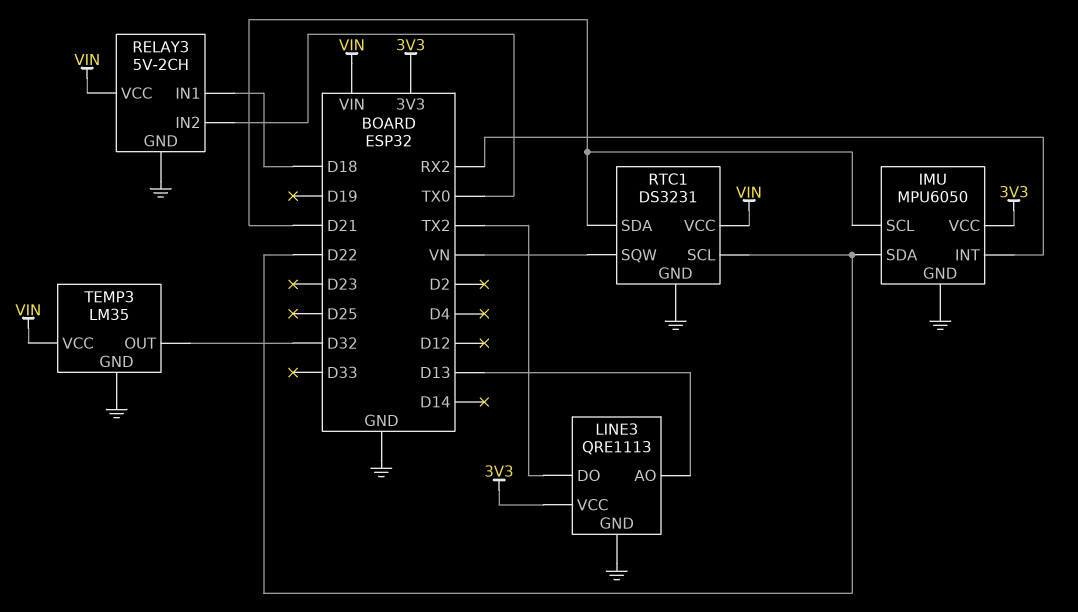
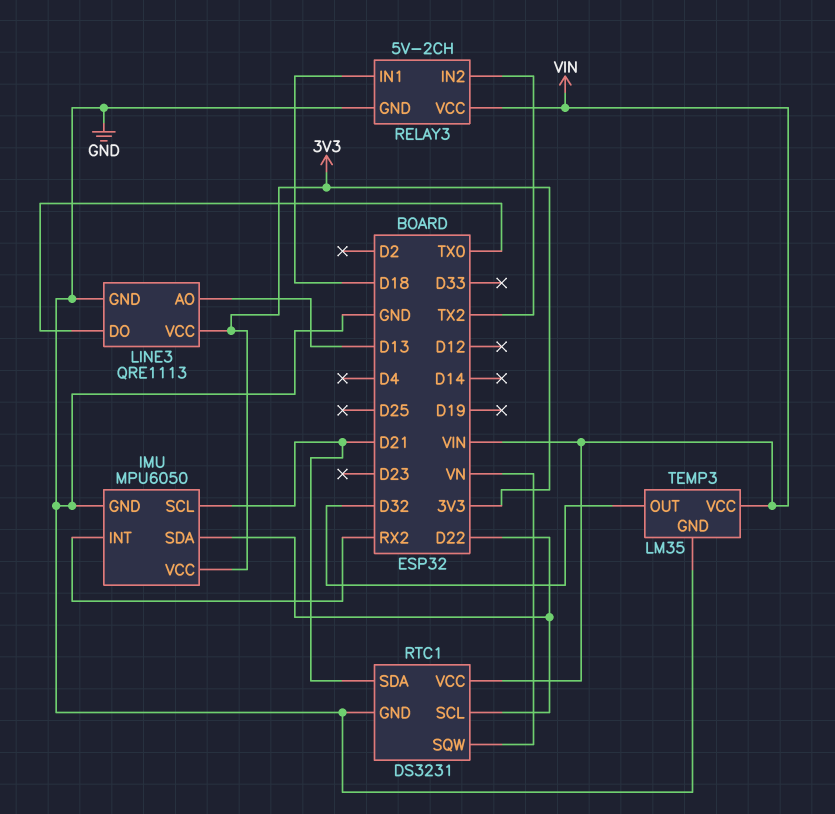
LINE3 pin DO: TX2 -> TX0
RELAY3 pin IN2: TX0 -> TX2

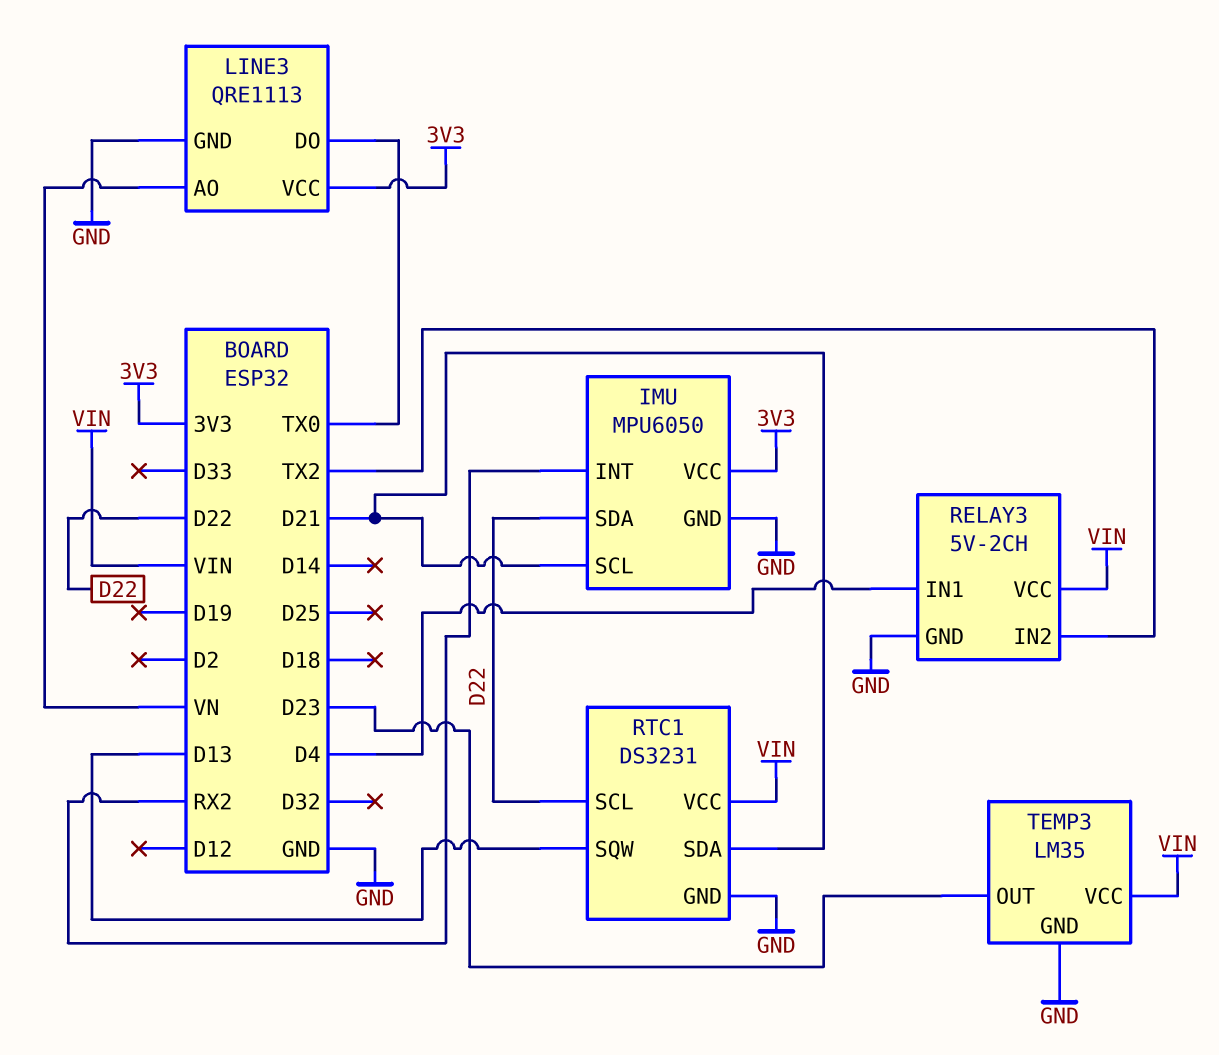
LINE3 pin AO: D13 -> VN
RELAY3 pin IN1: D18 -> D4
RTC1 pin SQW: VN -> D13
TEMP3 pin OUT: D32 -> D23

